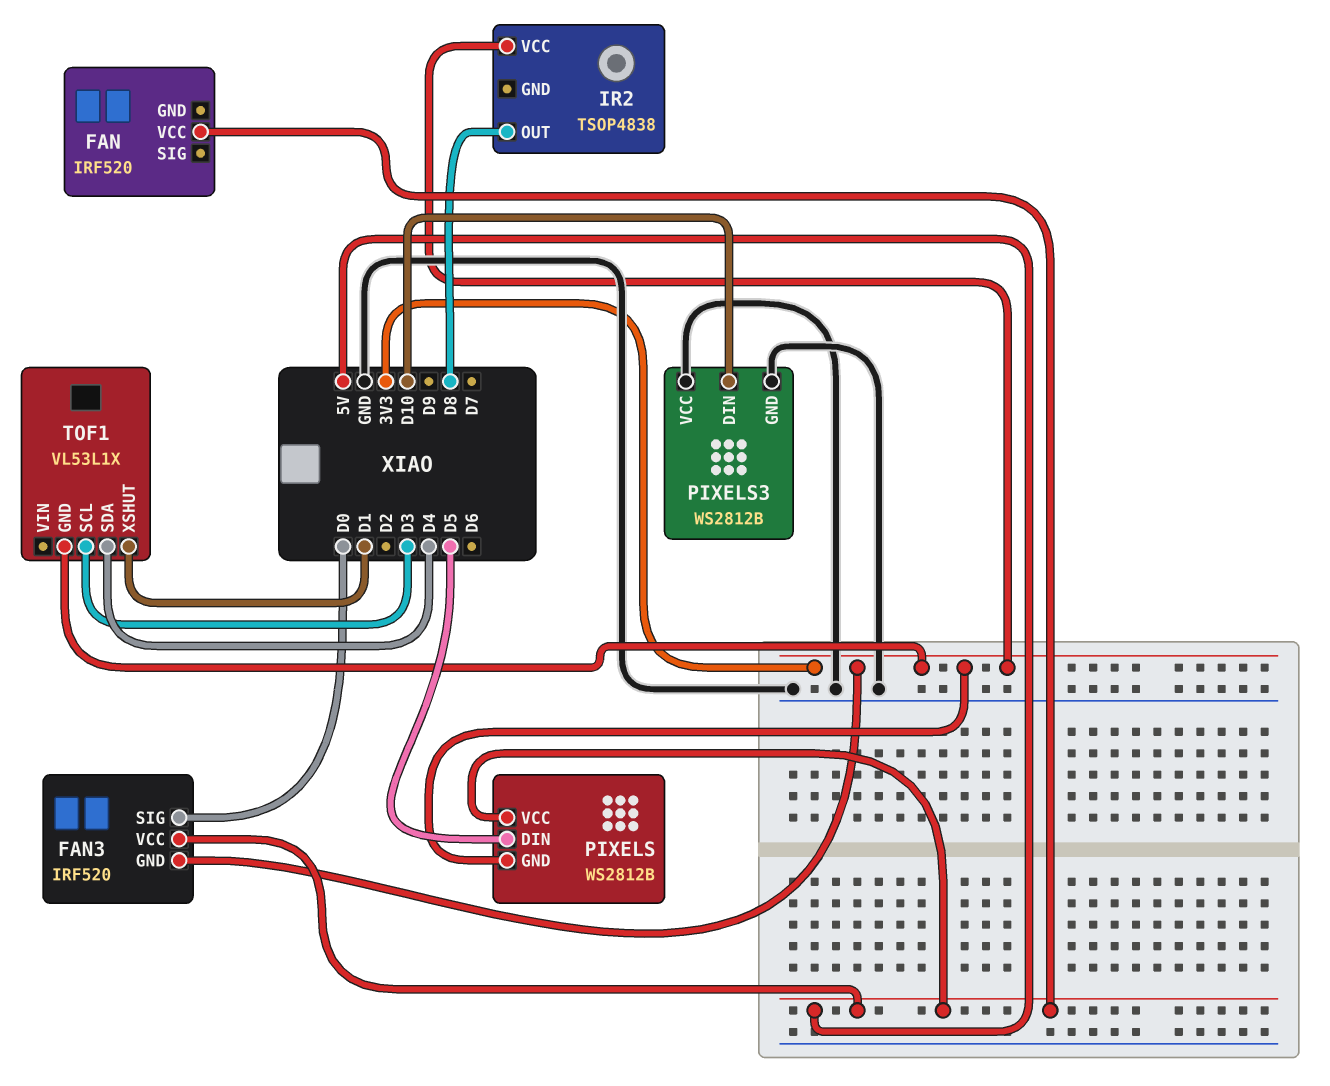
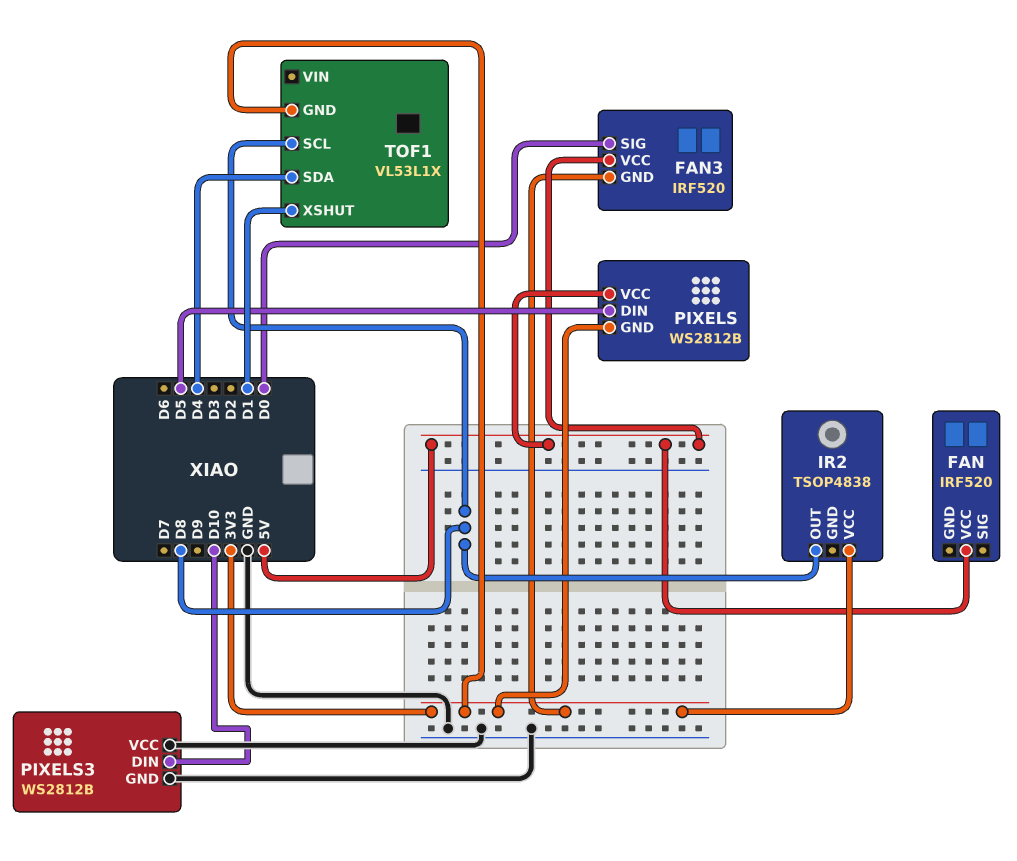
TOF1 pin SCL: D3 -> D8

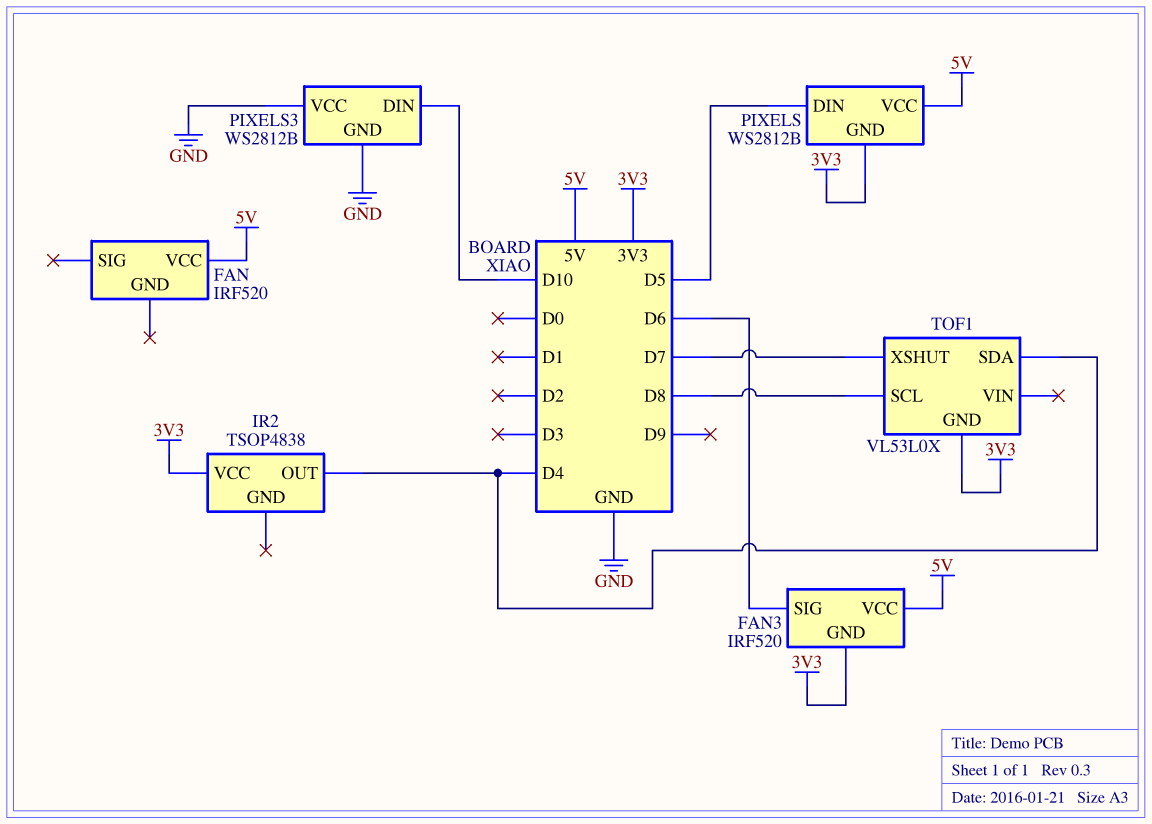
FAN3 pin SIG: D0 -> D6
IR2 pin OUT: D8 -> D4
TOF1: VL53L1X -> VL53L0X
TOF1 pin XSHUT: D1 -> D7

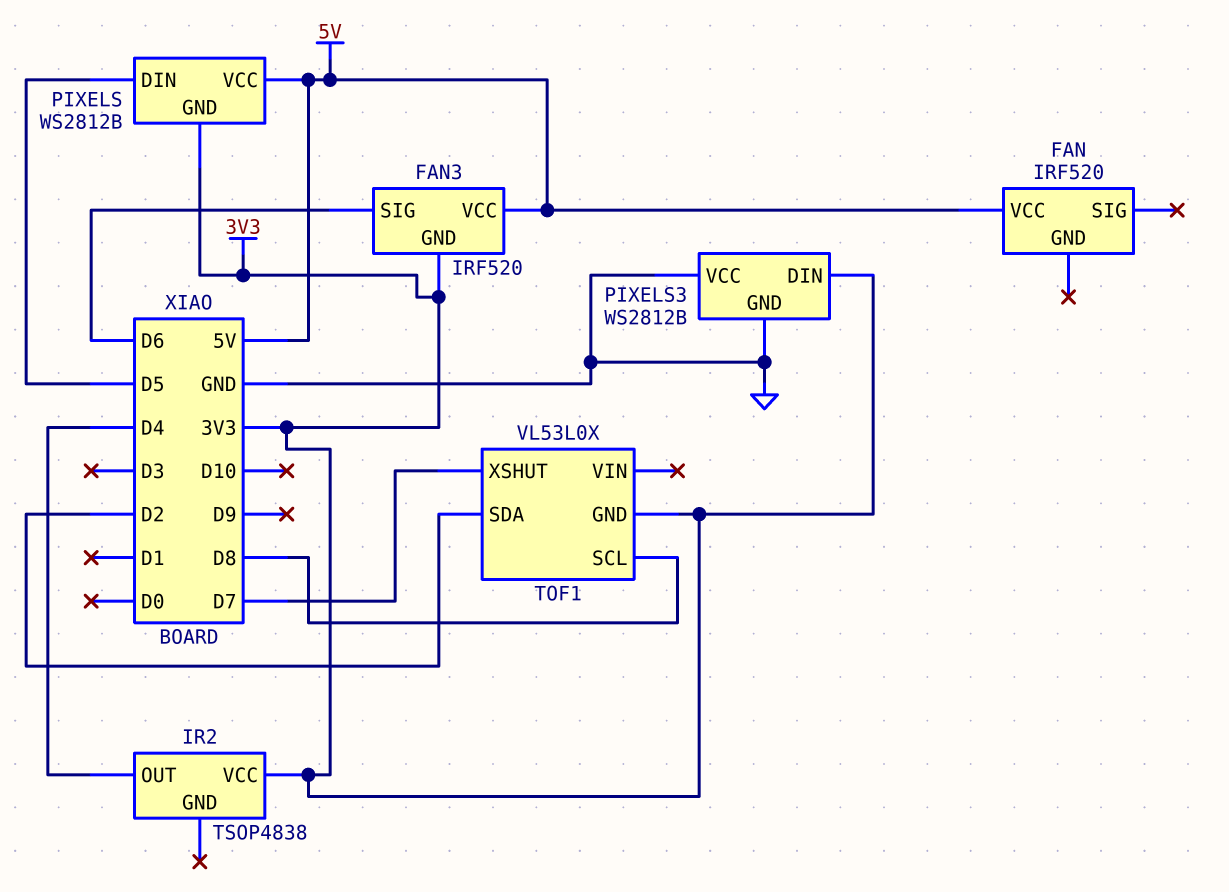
PIXELS3 pin DIN: D10 -> 3V3
TOF1 pin SDA: D4 -> D2

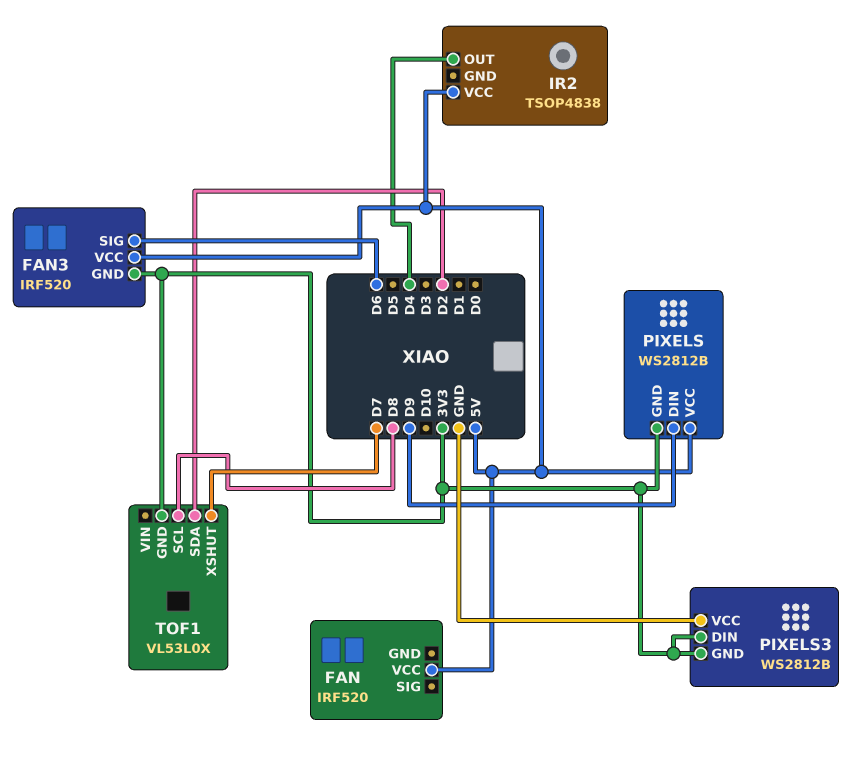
IR2 pin VCC: 3V3 -> 5V
PIXELS pin DIN: D5 -> D9
PIXELS3 pin GND: GND -> 3V3

